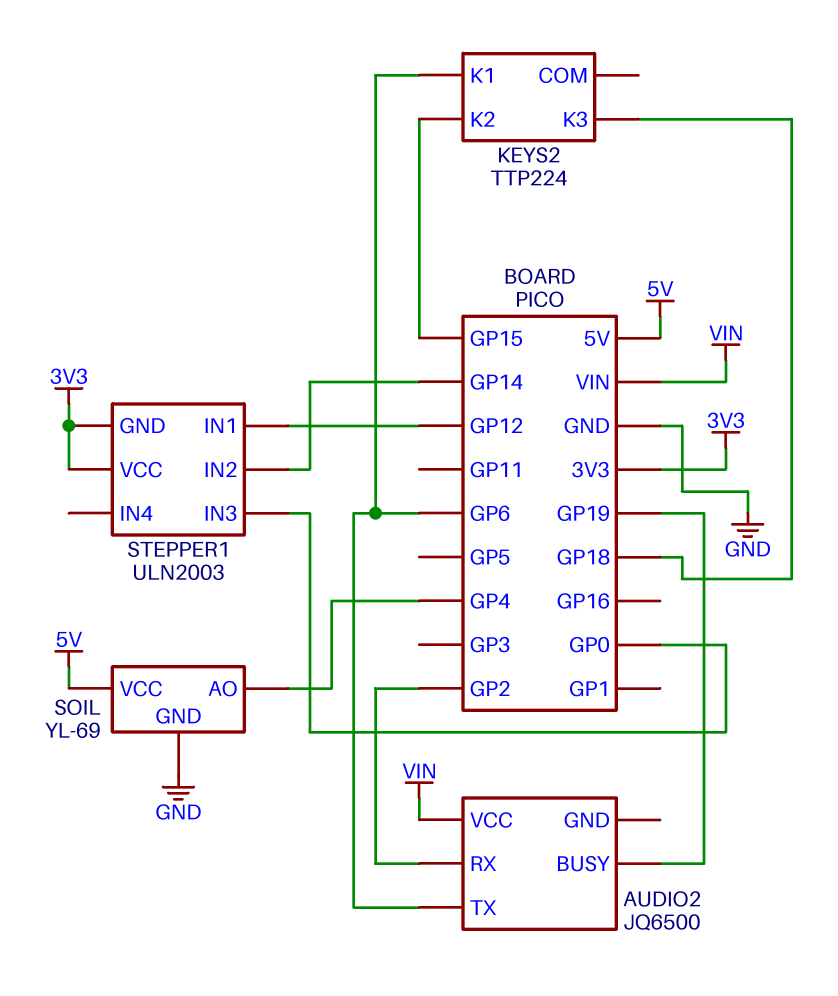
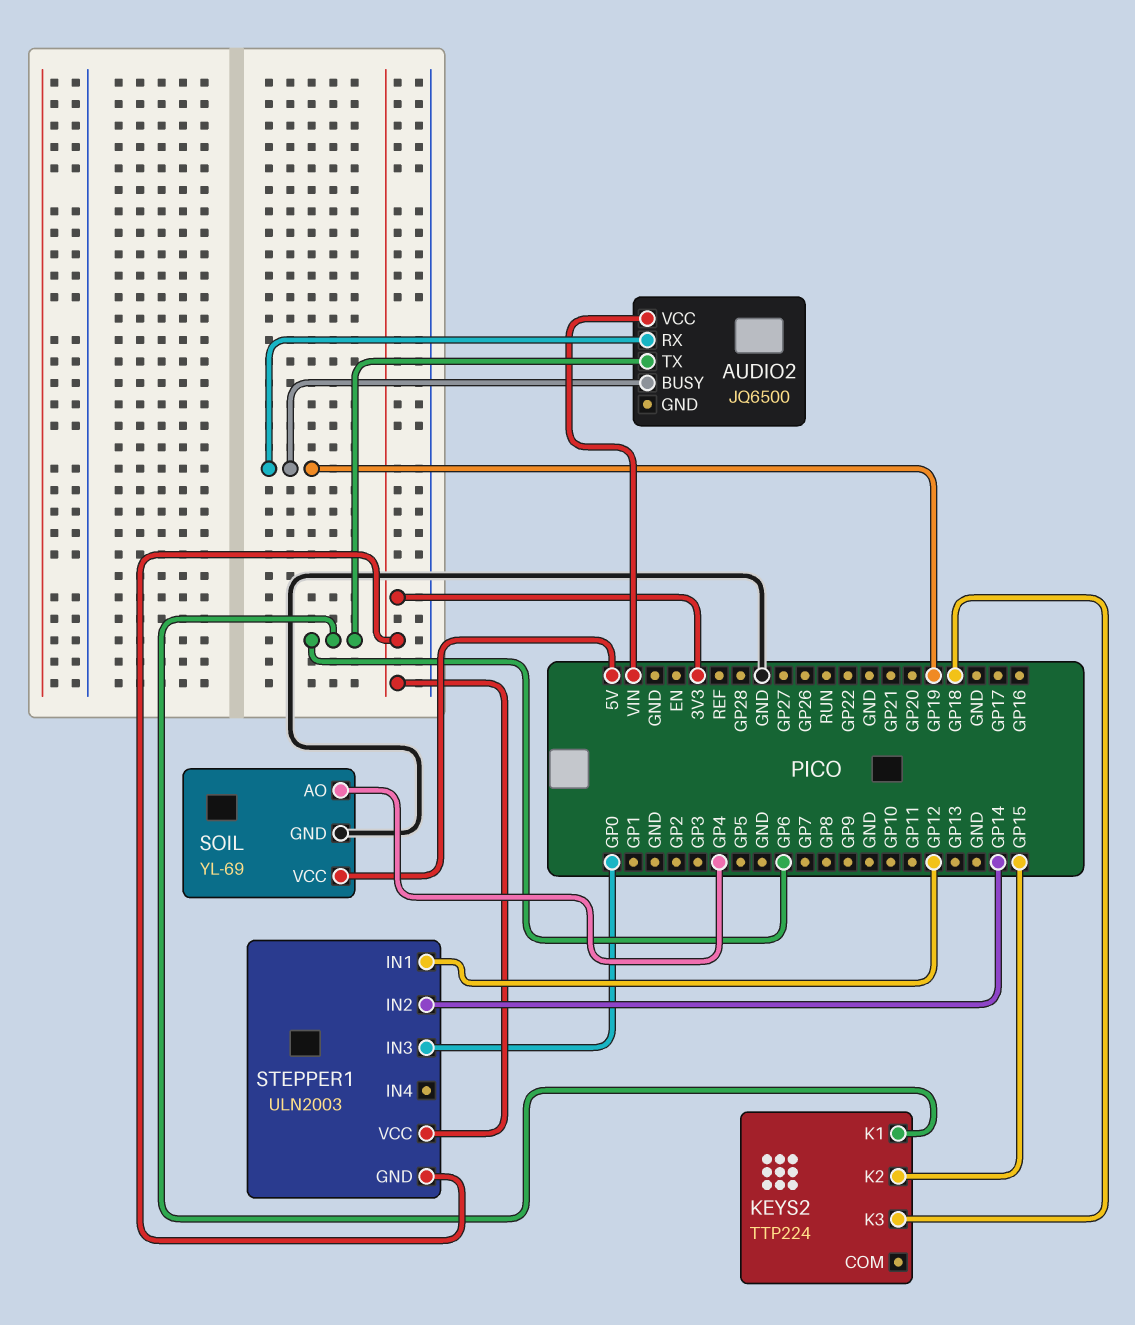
AUDIO2 pin RX: GP2 -> GP19

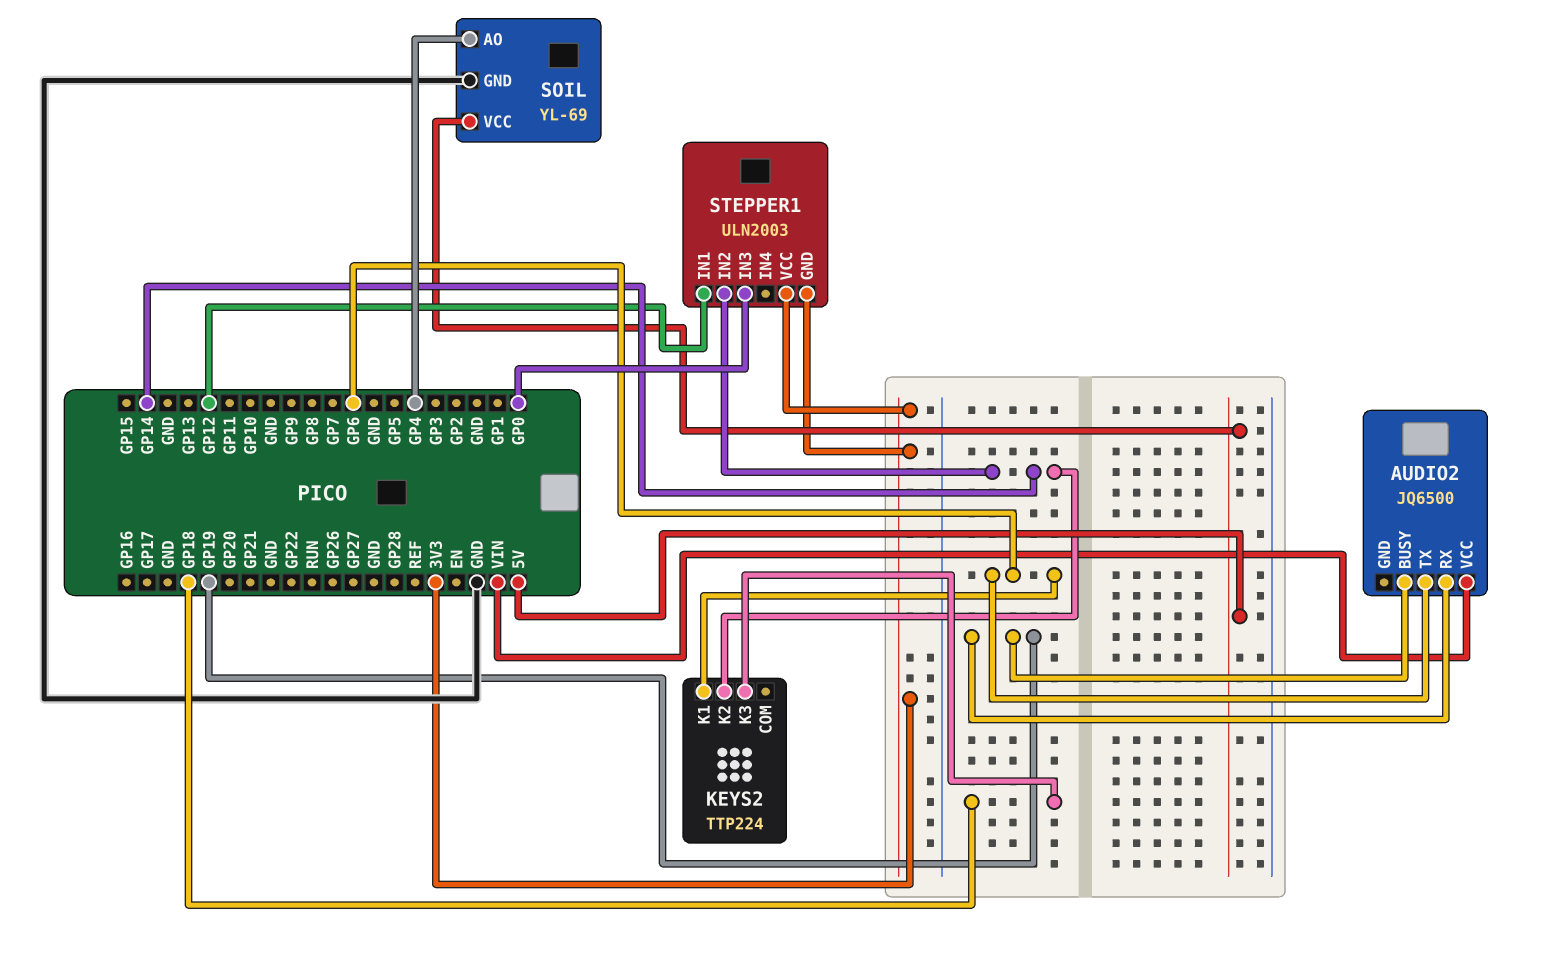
KEYS2 pin K2: GP15 -> GP14

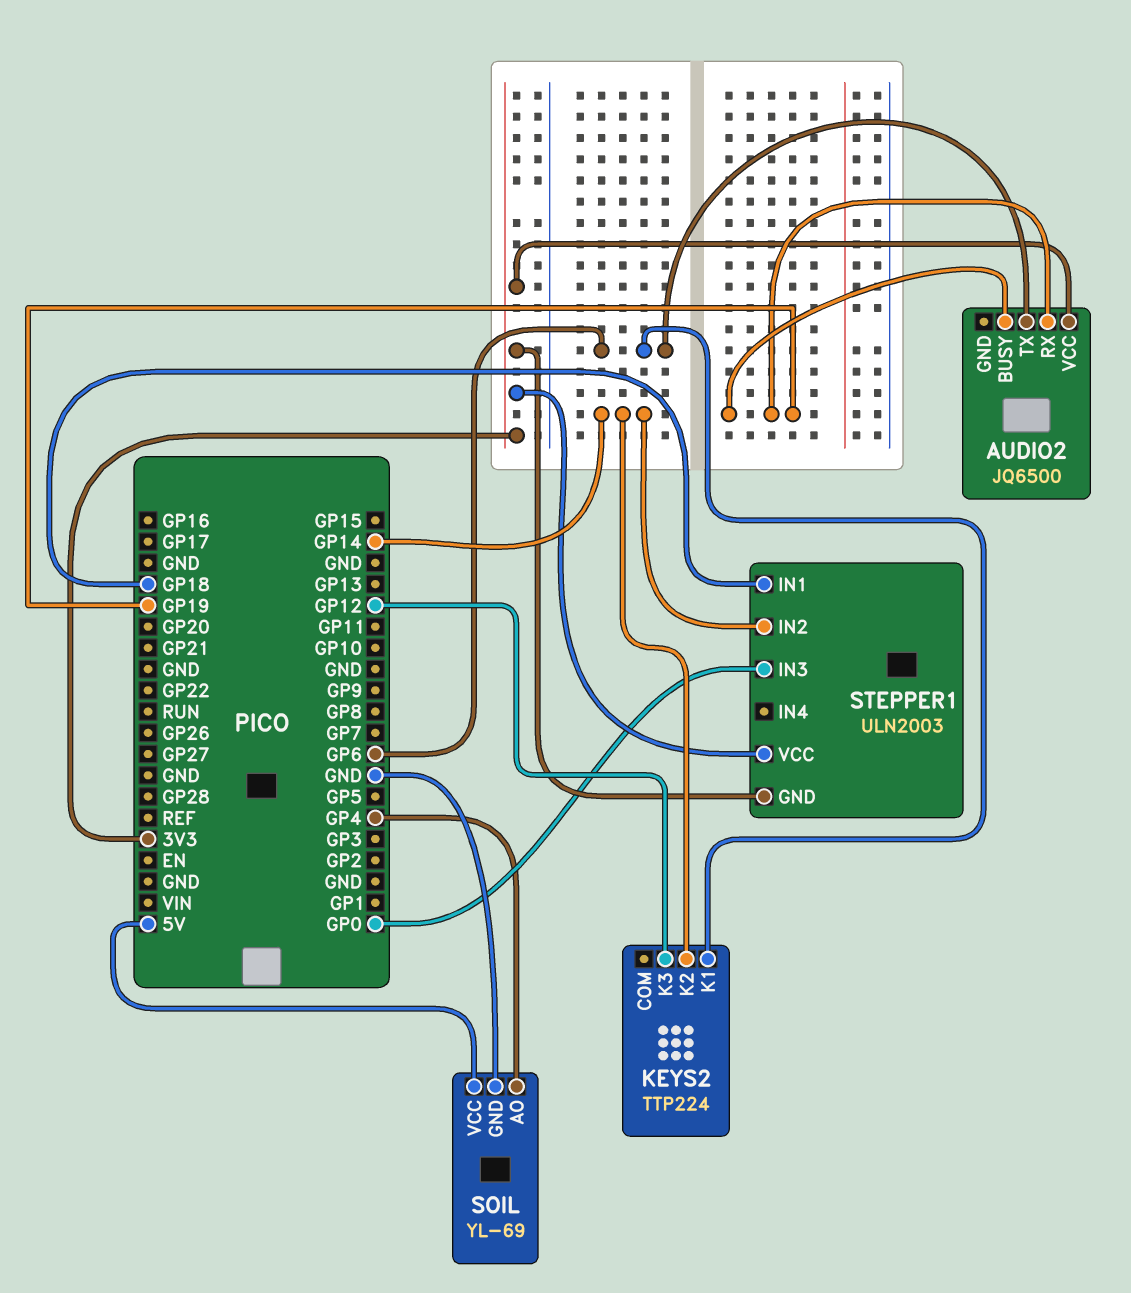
AUDIO2 pin VCC: VIN -> 3V3
KEYS2 pin K3: GP18 -> GP12
STEPPER1 pin IN1: GP12 -> GP18

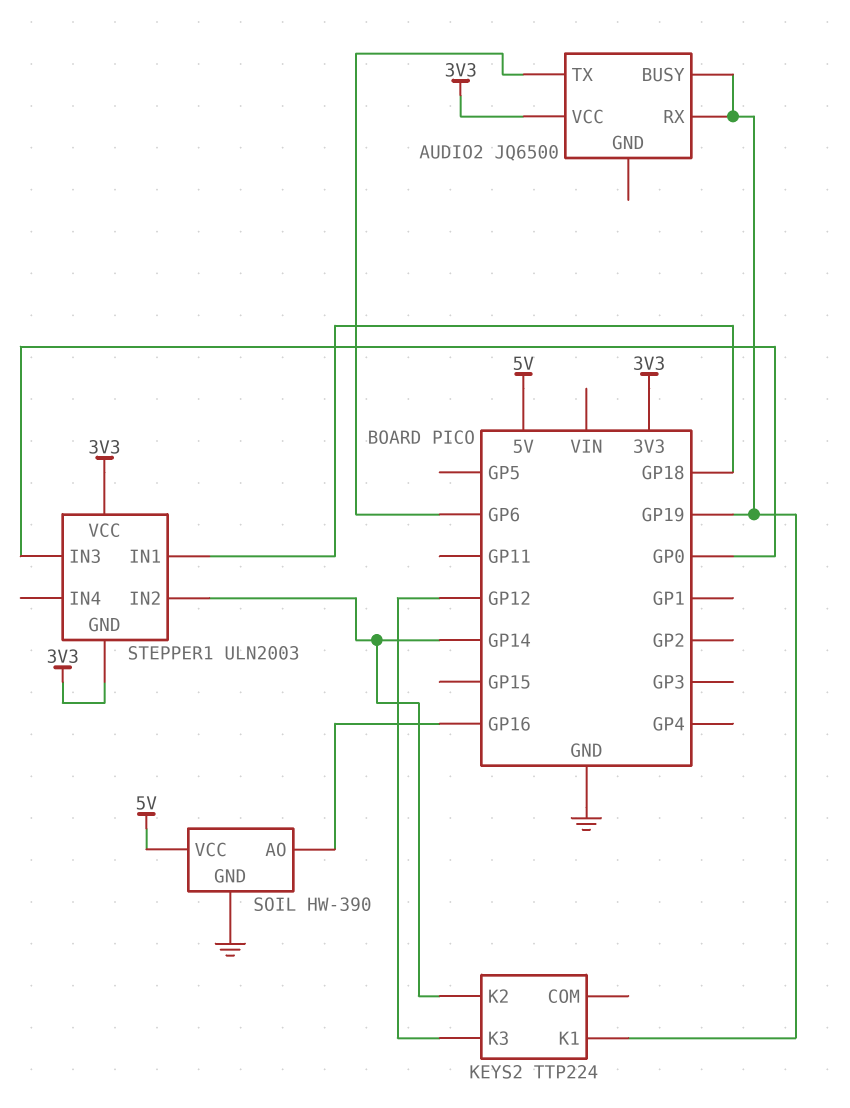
KEYS2 pin K1: GP6 -> GP19
SOIL: YL-69 -> HW-390
SOIL pin AO: GP4 -> GP16

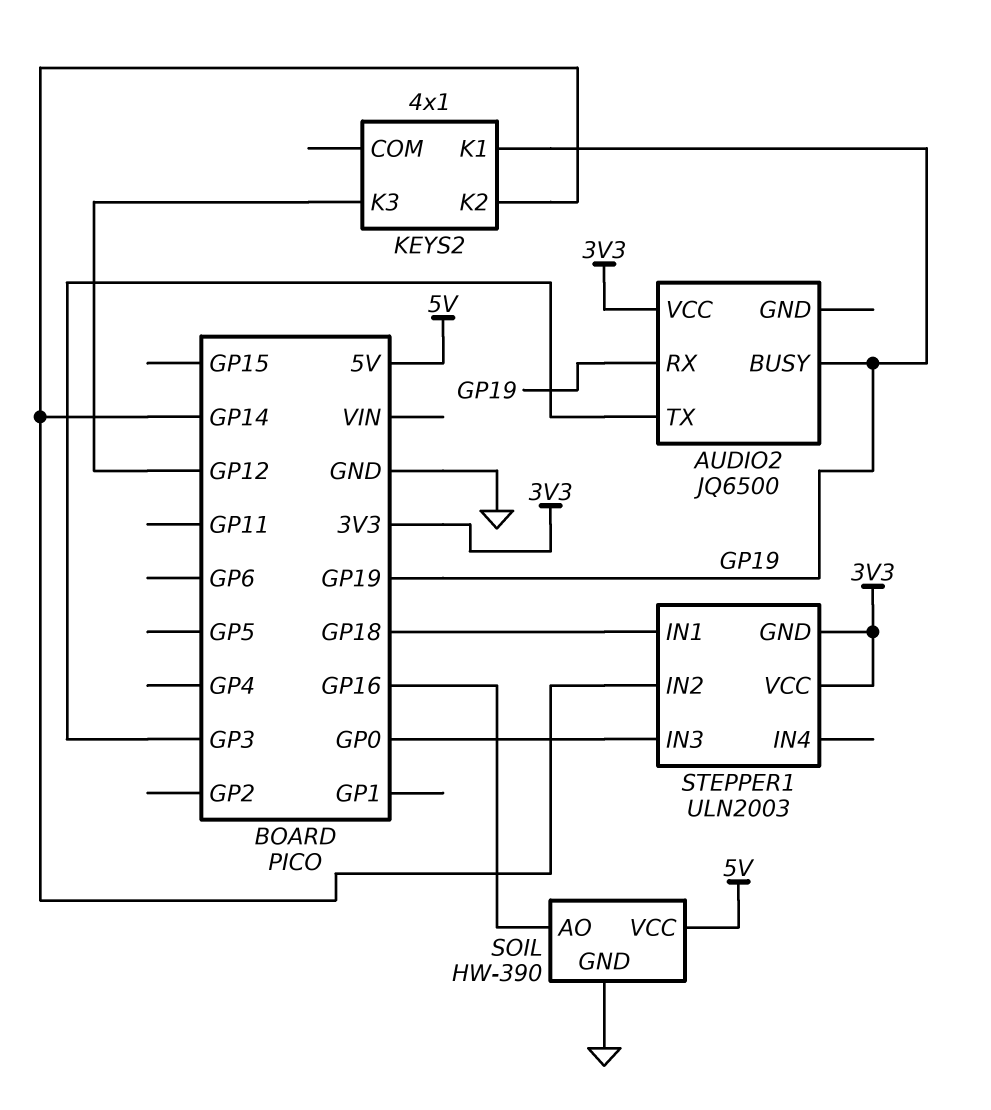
AUDIO2 pin TX: GP6 -> GP3
KEYS2: TTP224 -> 4x1

